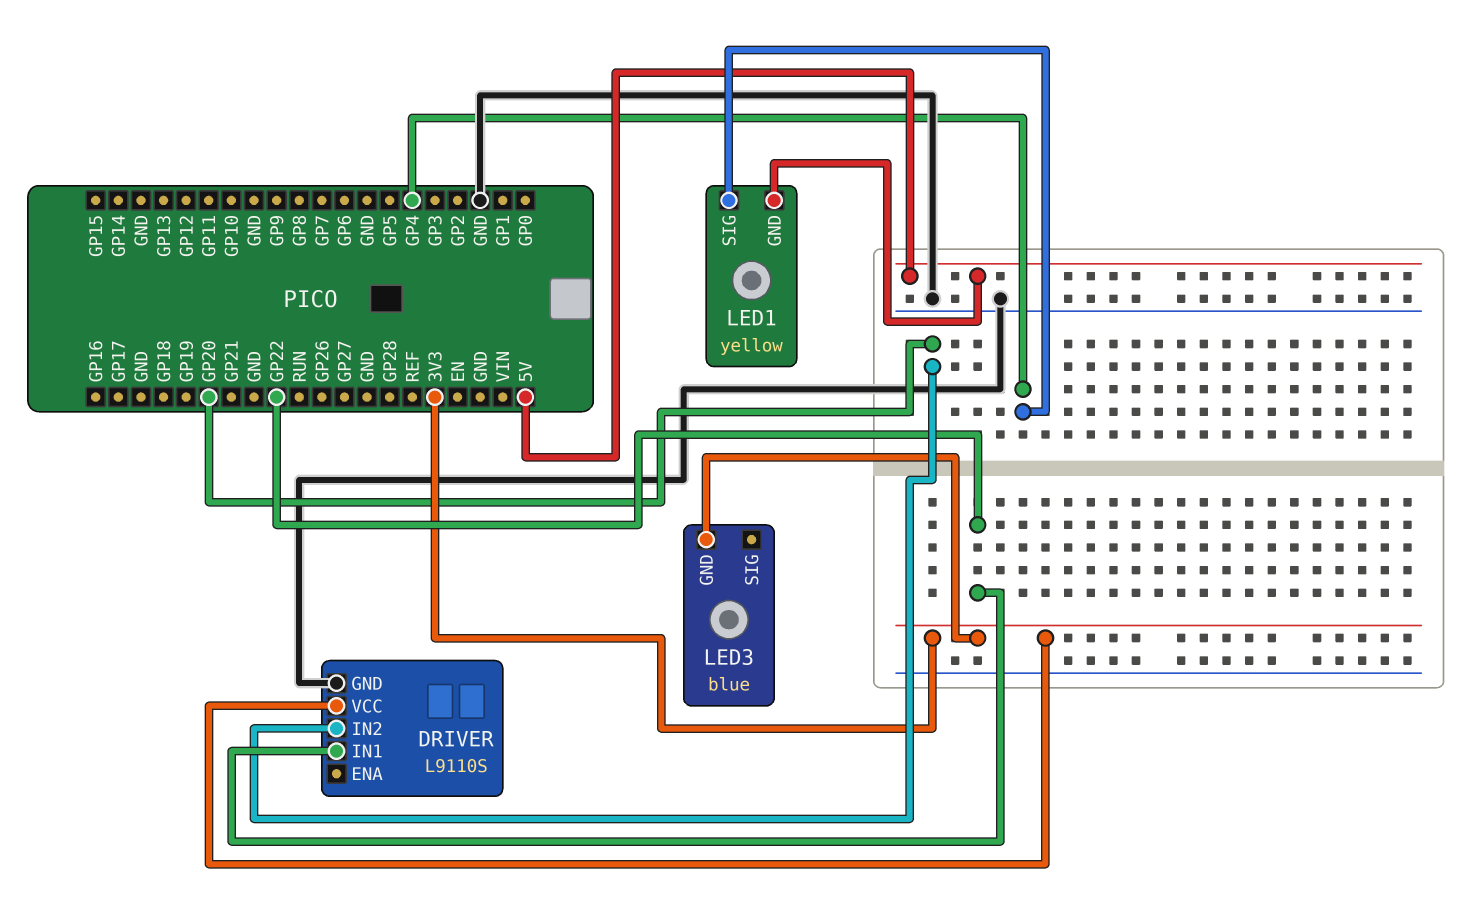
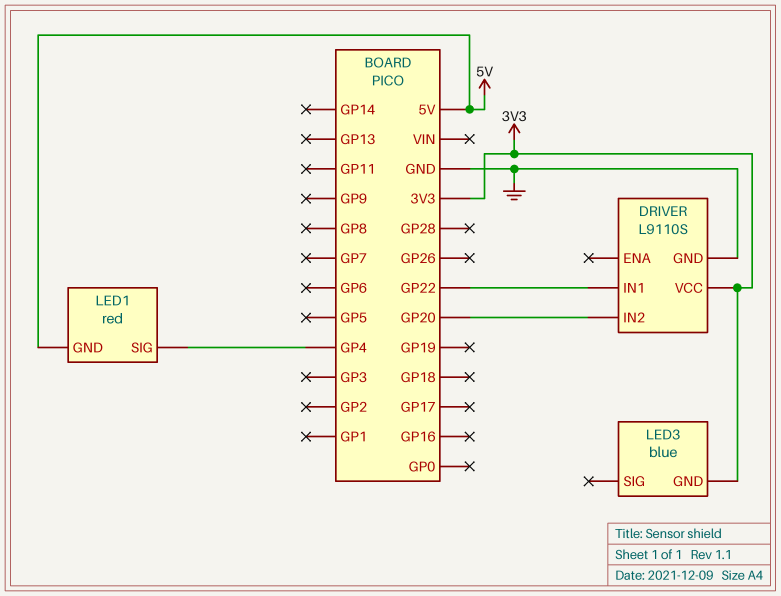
LED1: yellow -> red

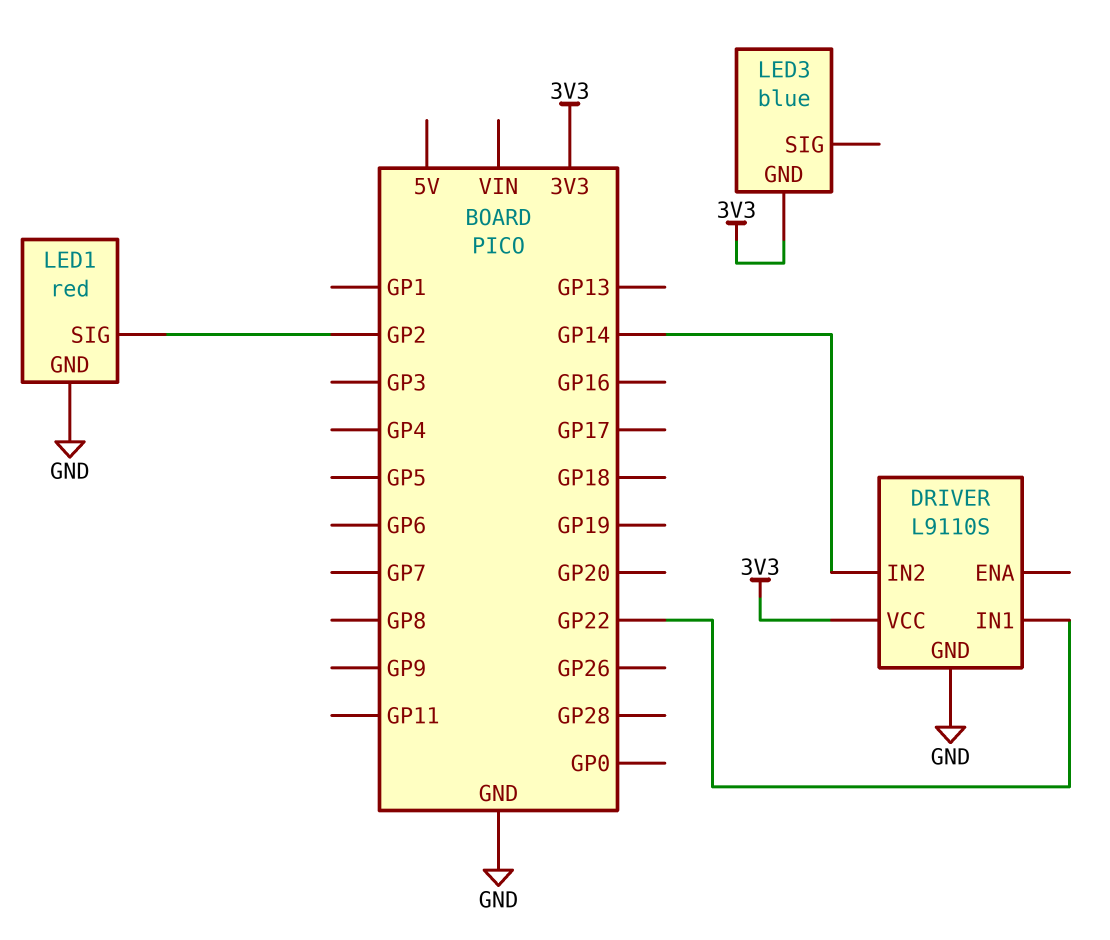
DRIVER pin IN2: GP20 -> GP14
LED1 pin GND: 5V -> GND
LED1 pin SIG: GP4 -> GP2

